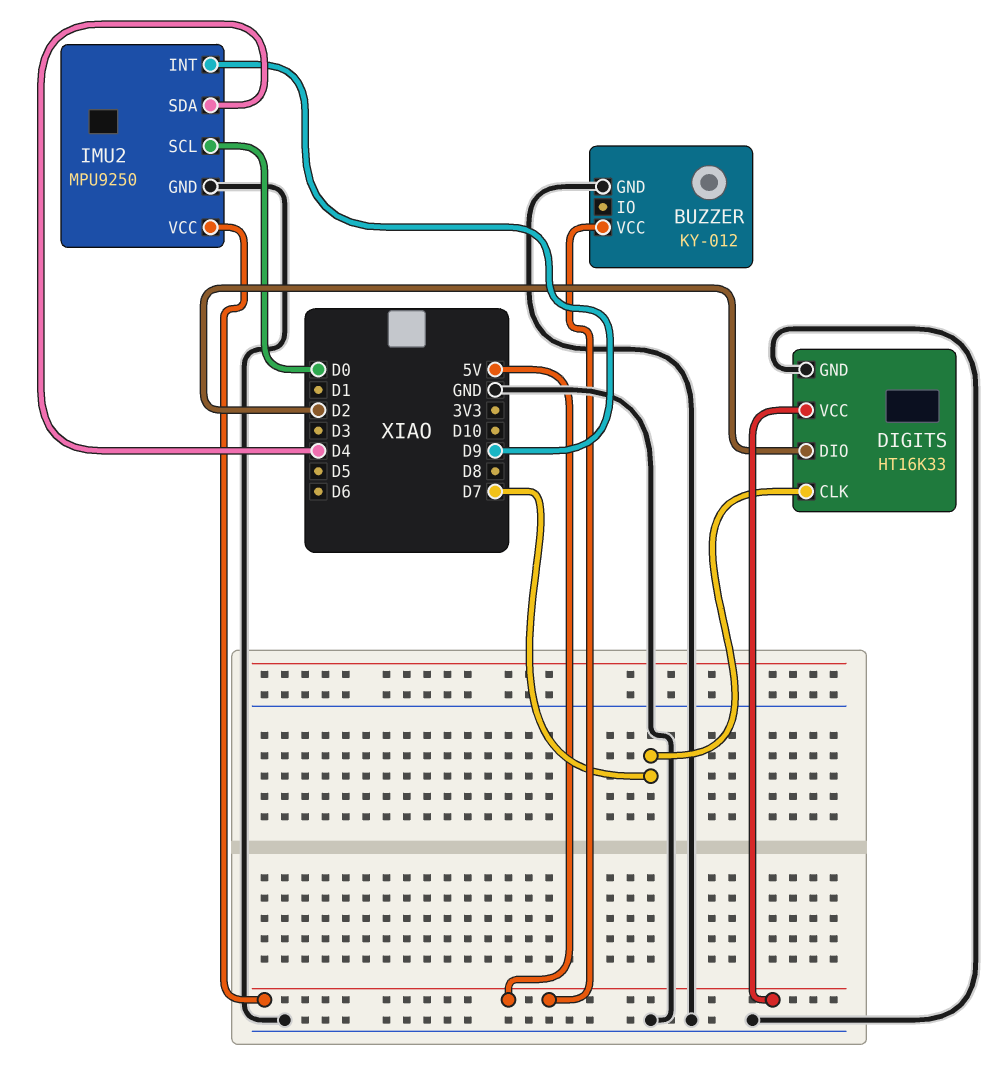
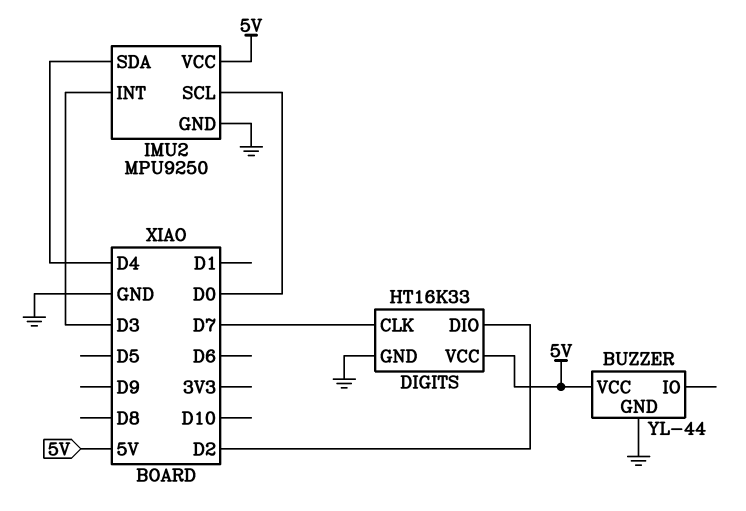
BUZZER: KY-012 -> YL-44
IMU2 pin INT: D9 -> D3

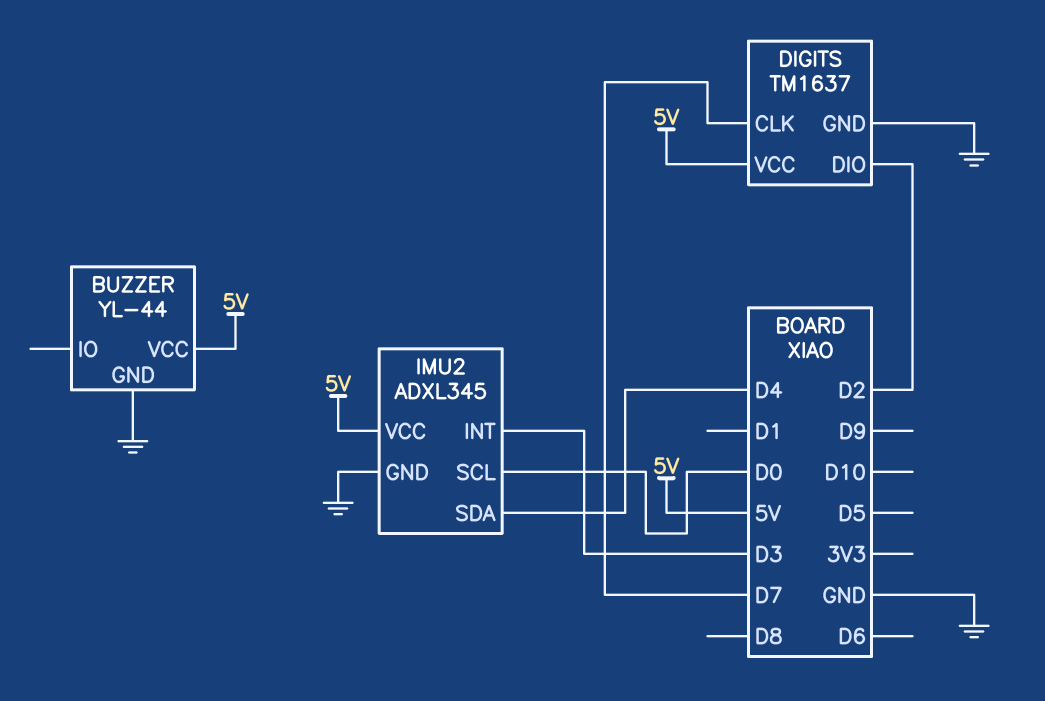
DIGITS: HT16K33 -> TM1637
IMU2: MPU9250 -> ADXL345

